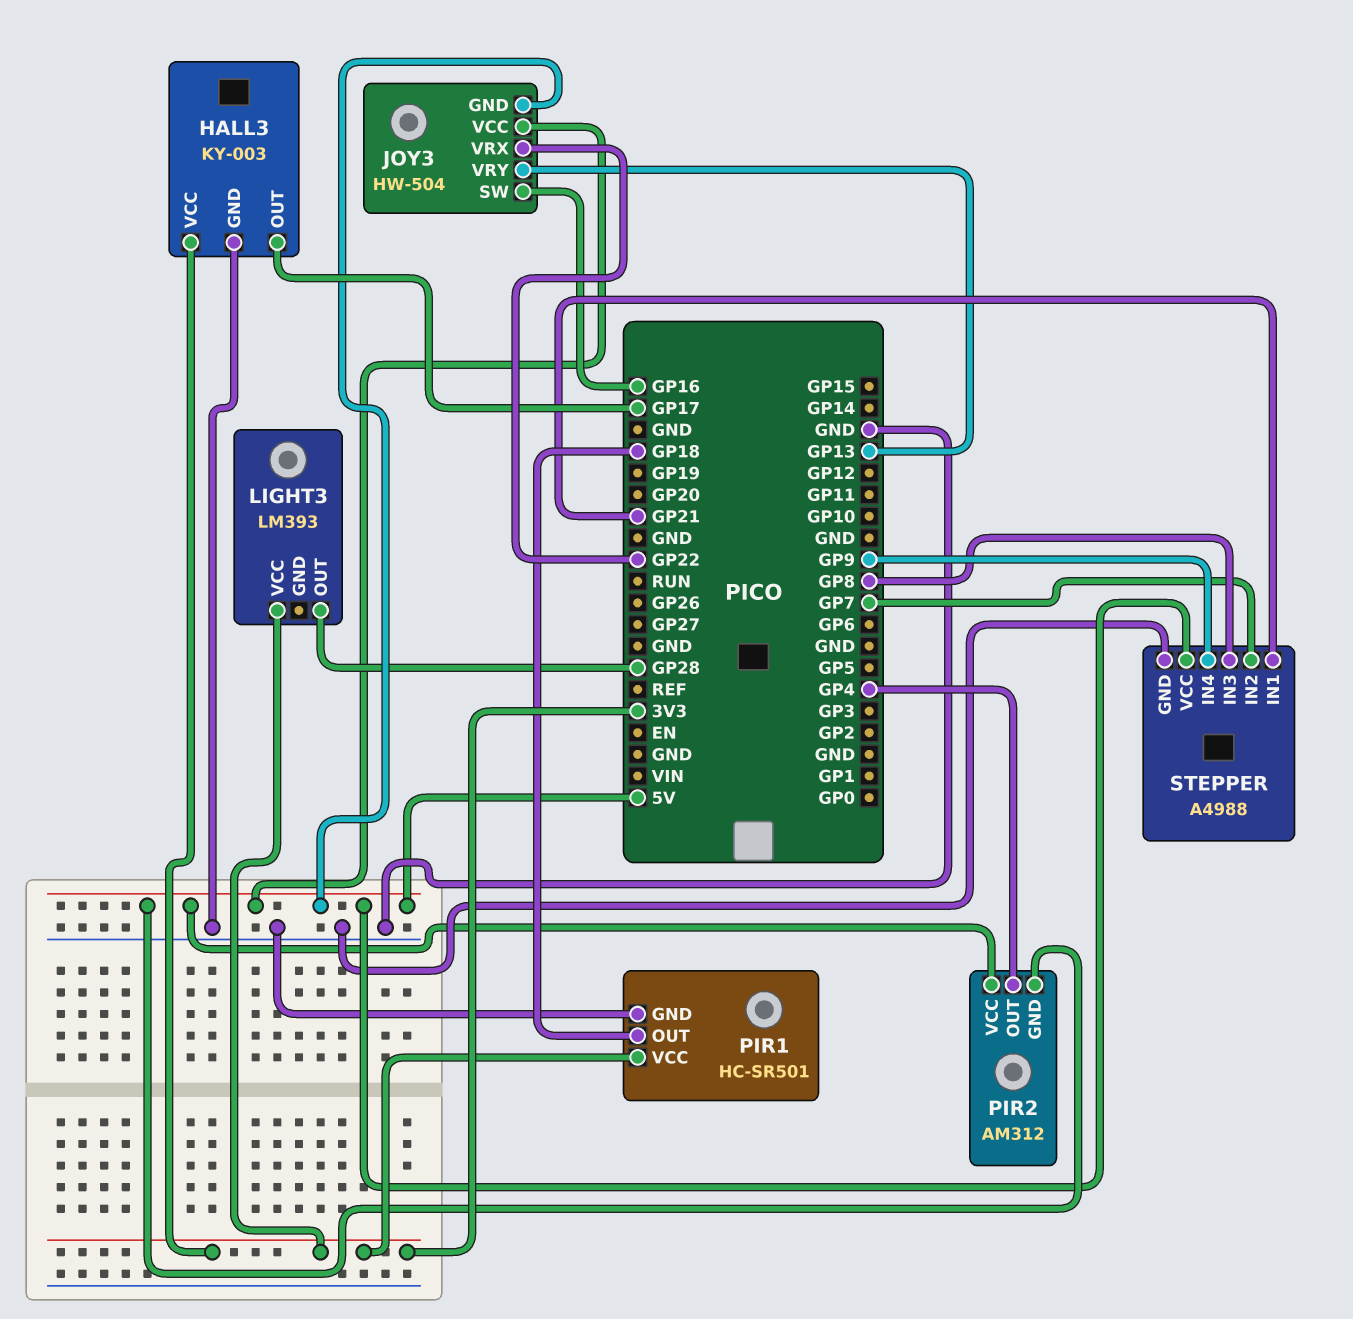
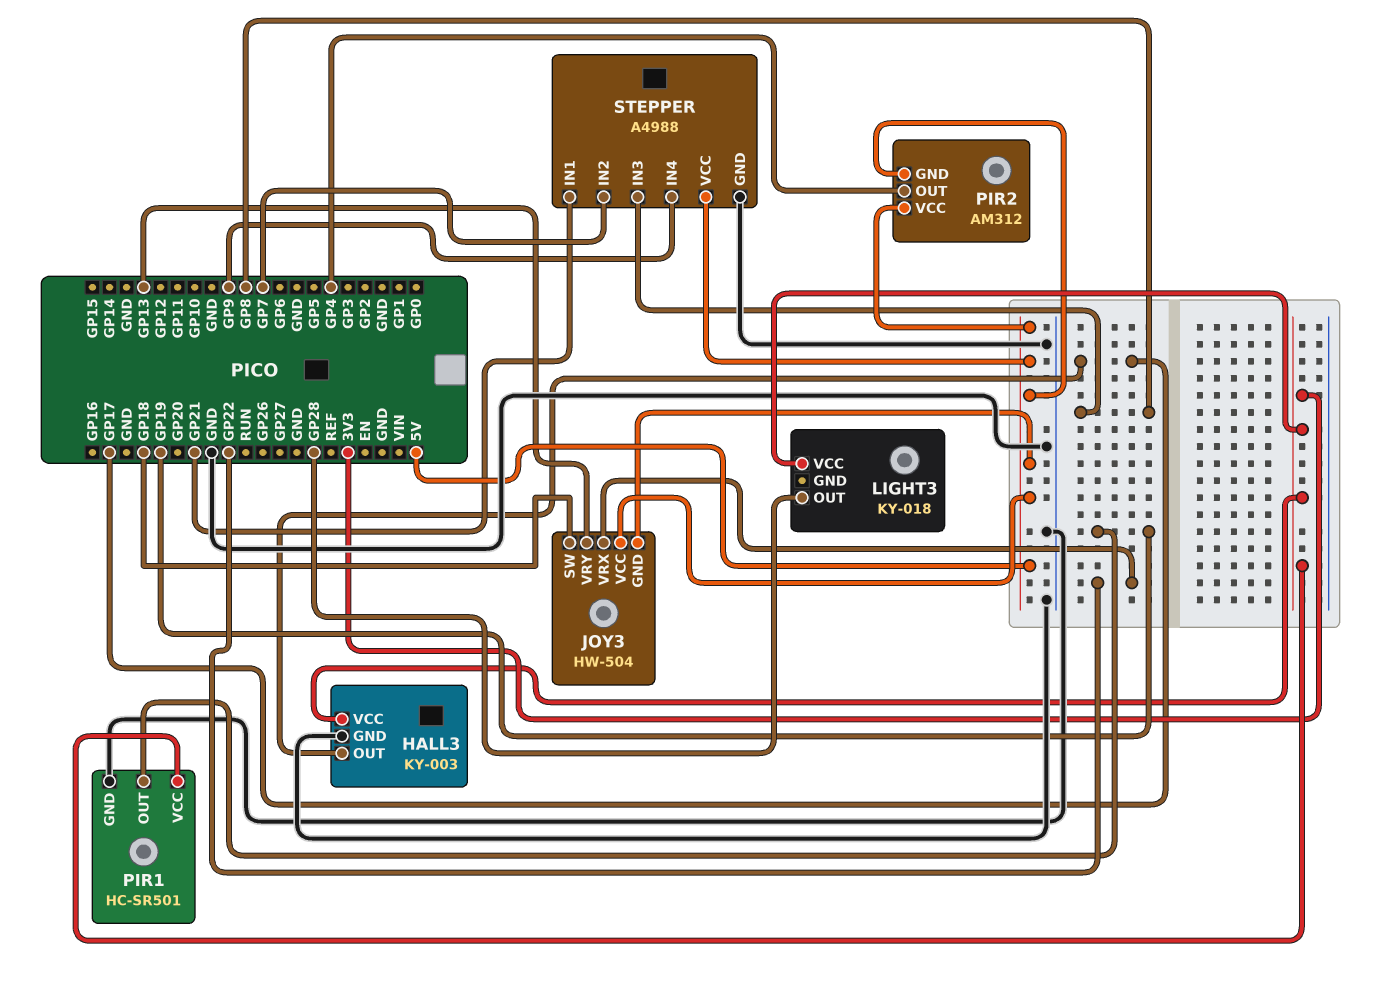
JOY3 pin SW: GP16 -> GP18
LIGHT3: LM393 -> KY-018
PIR1 pin OUT: GP18 -> GP19

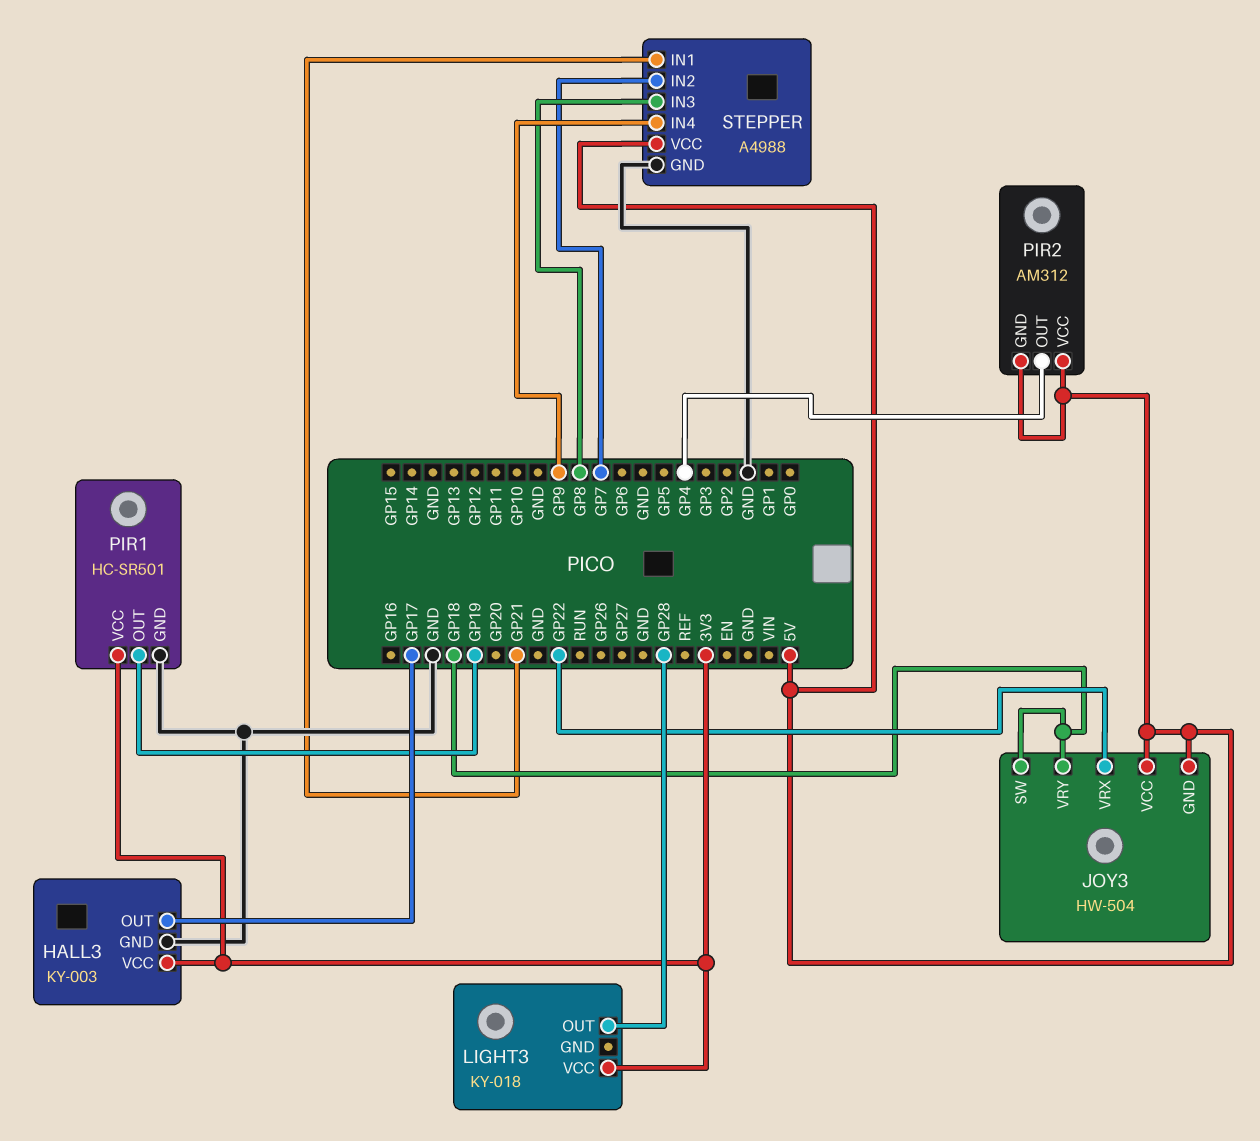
JOY3 pin VRY: GP13 -> GP18

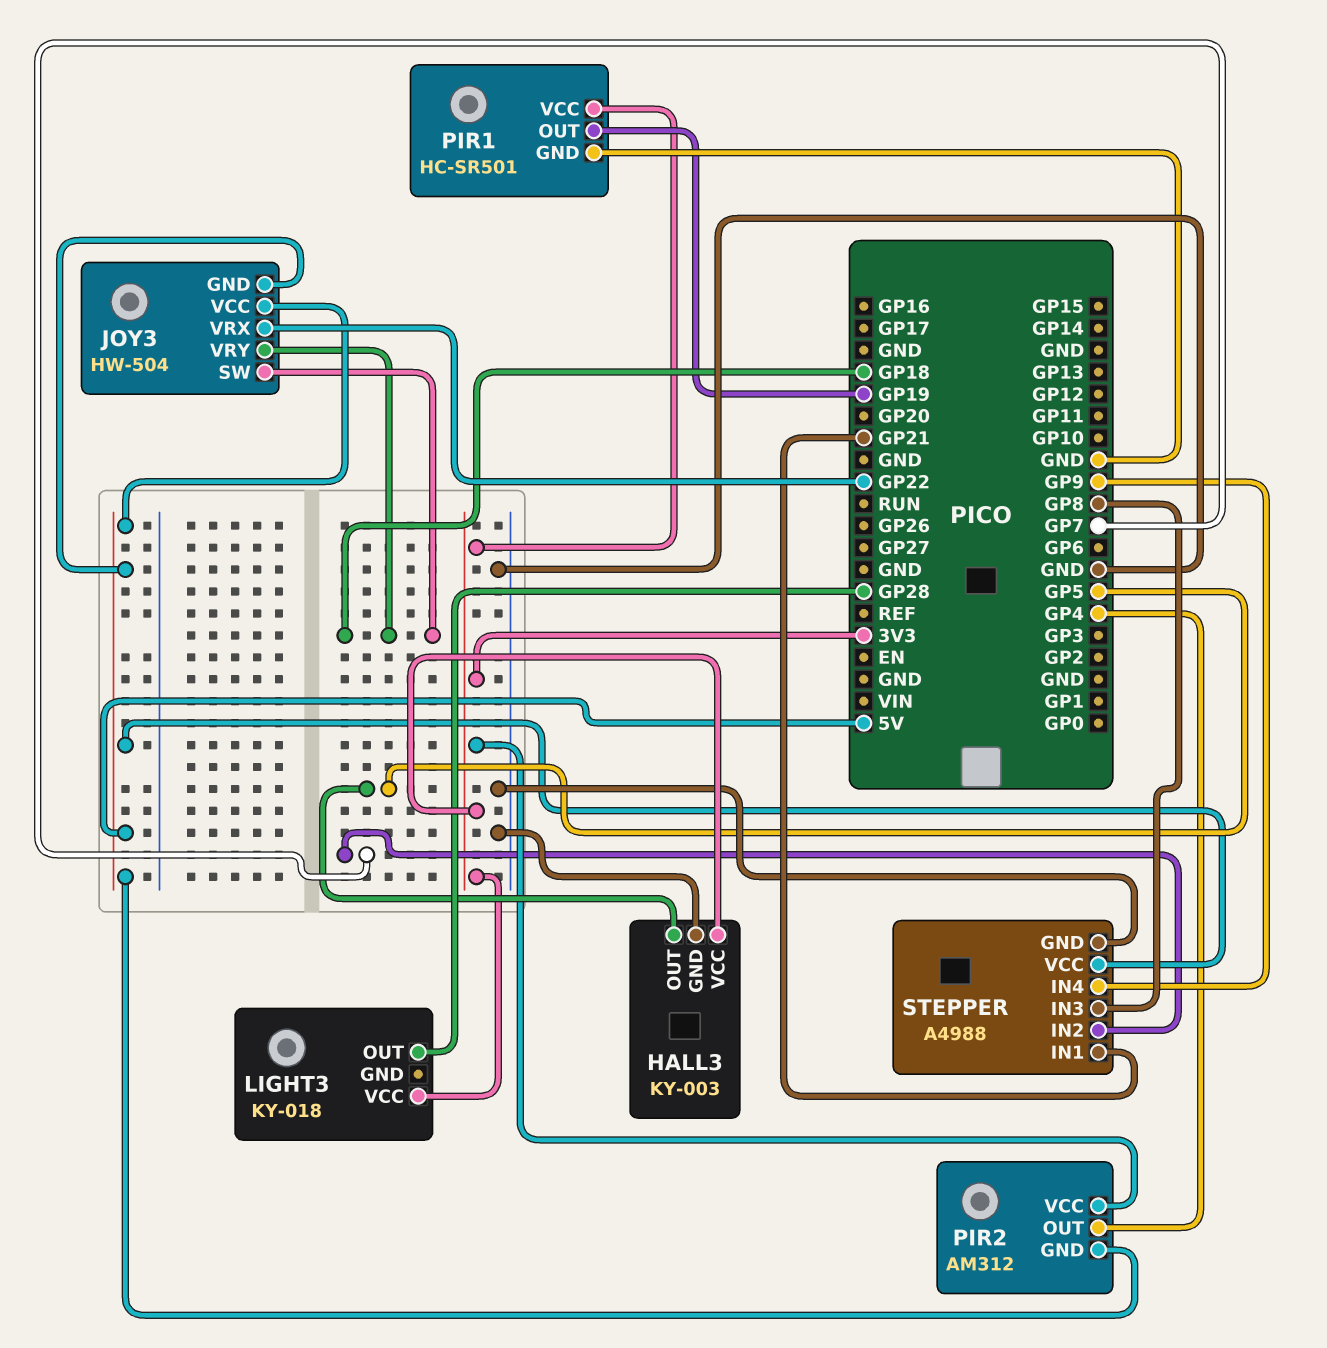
HALL3 pin OUT: GP17 -> GP5
PIR2 pin VCC: 5V -> 3V3

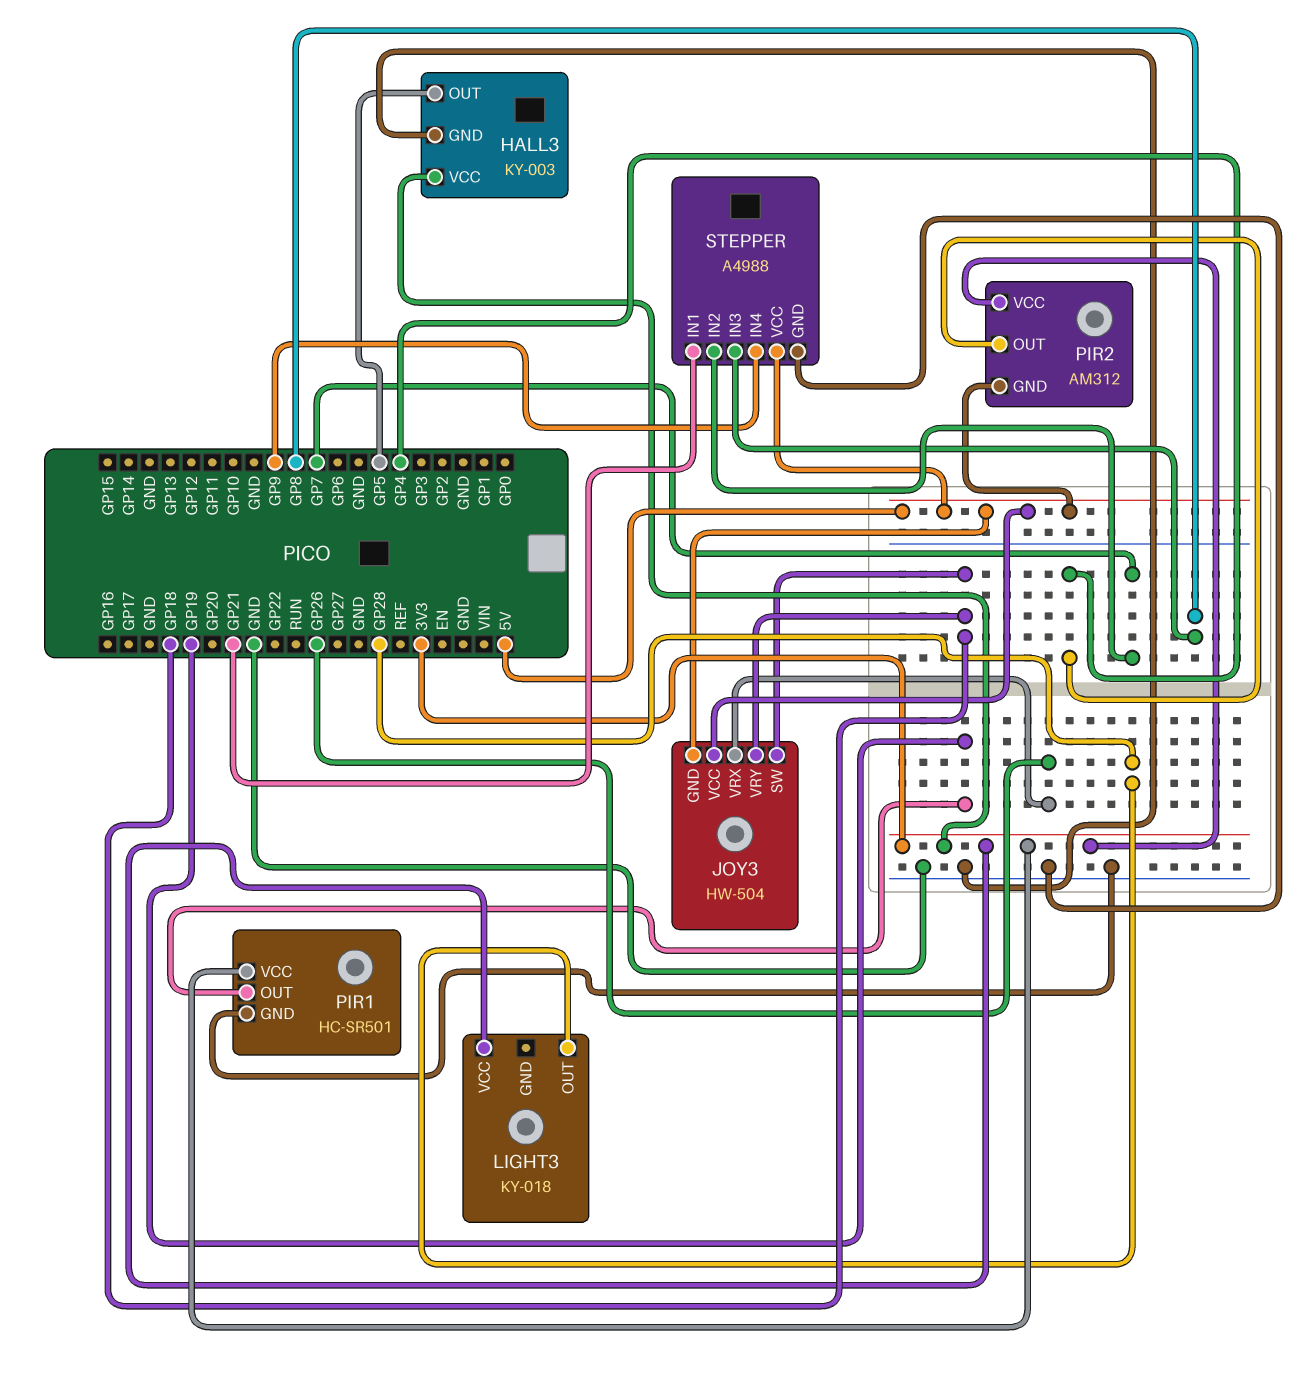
JOY3 pin VRX: GP22 -> GP26

